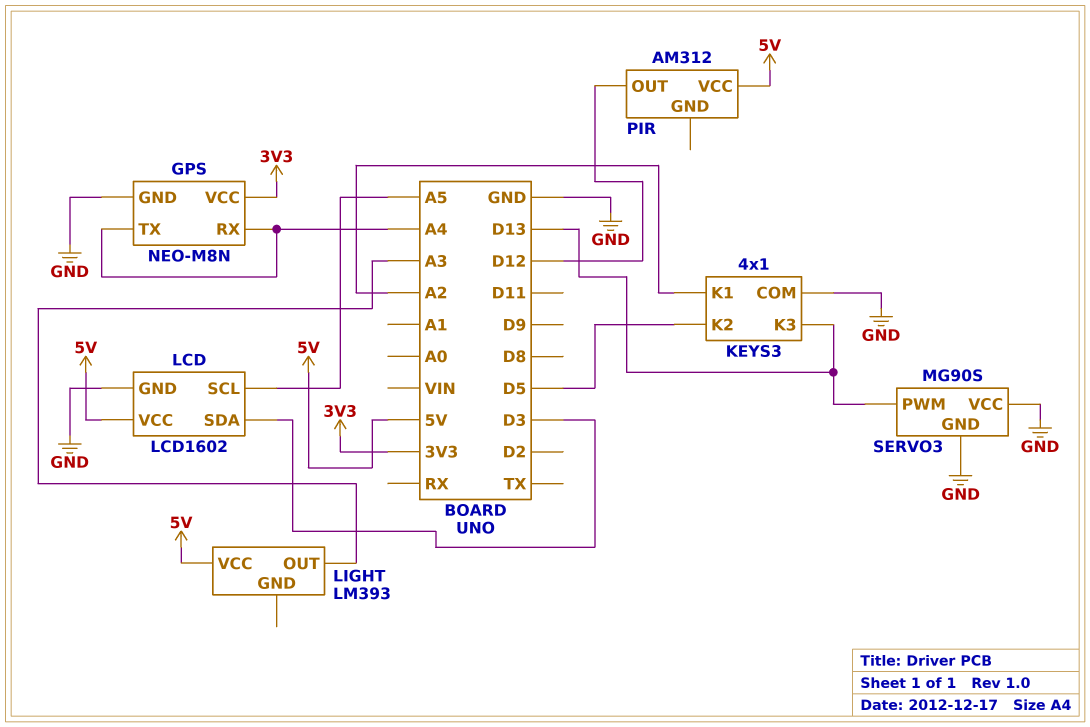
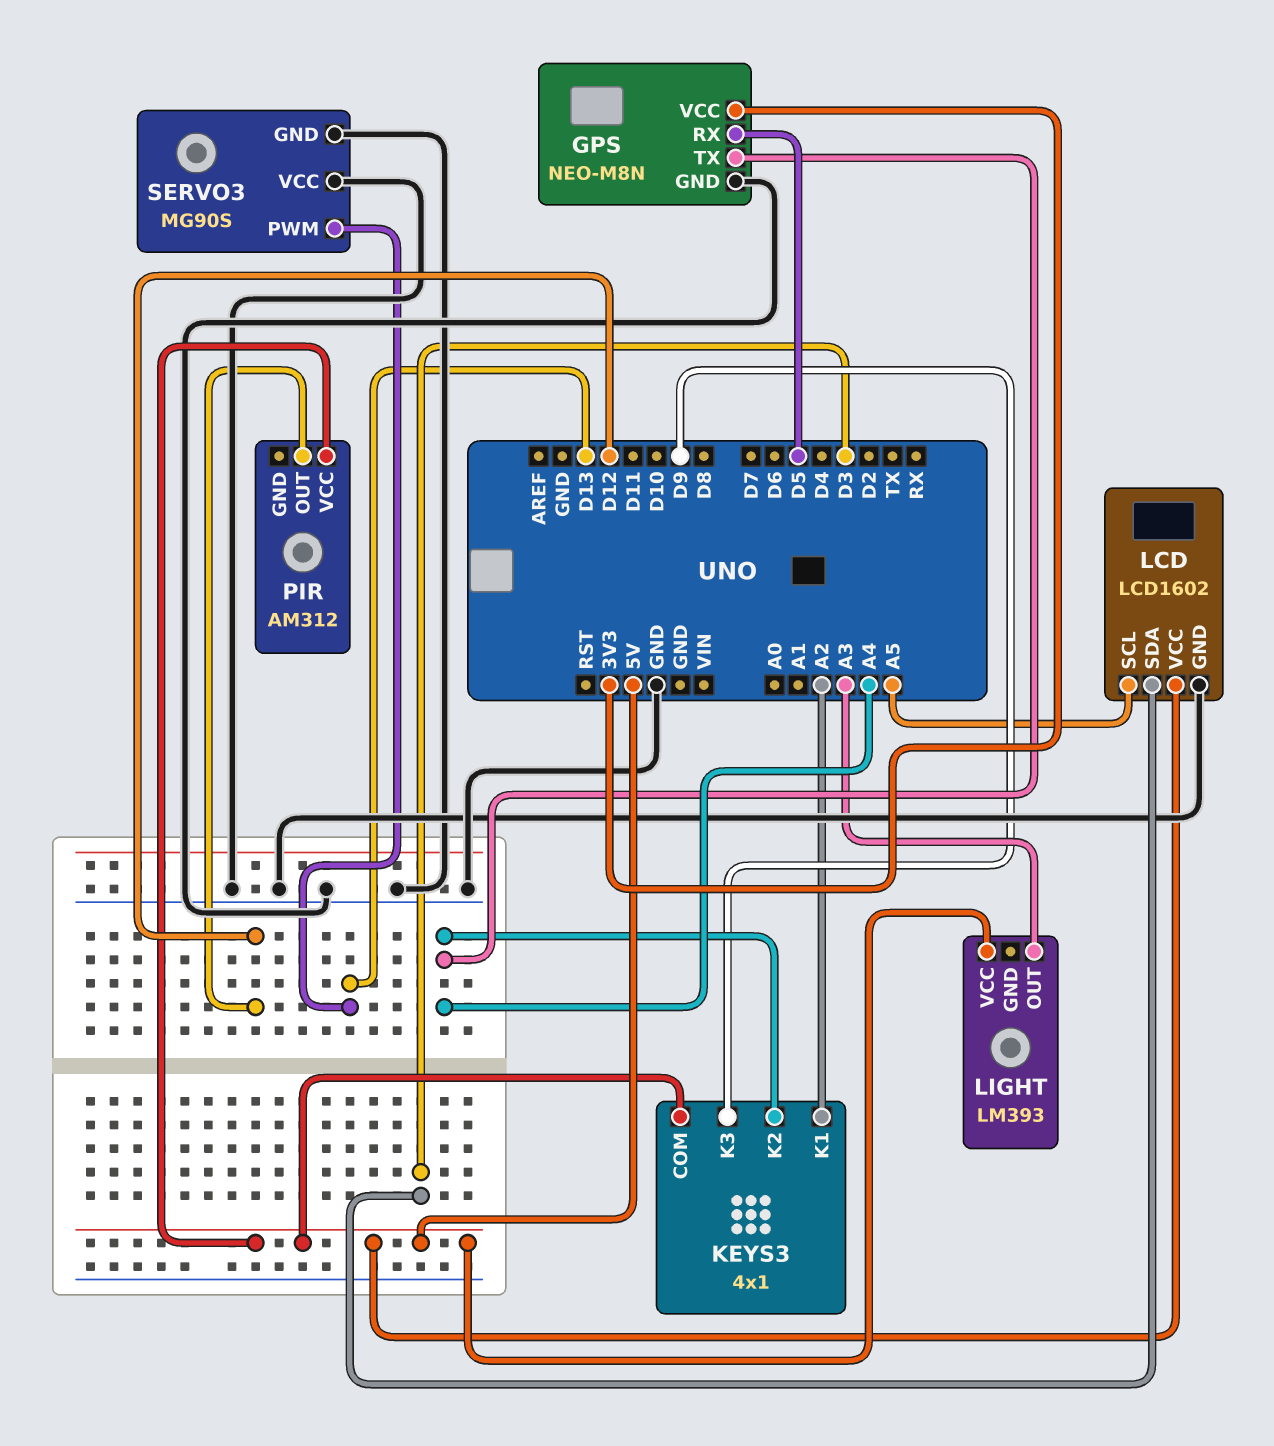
GPS pin RX: A4 -> D5
KEYS3 pin COM: GND -> 5V
KEYS3 pin K2: D5 -> A4
KEYS3 pin K3: D13 -> D9

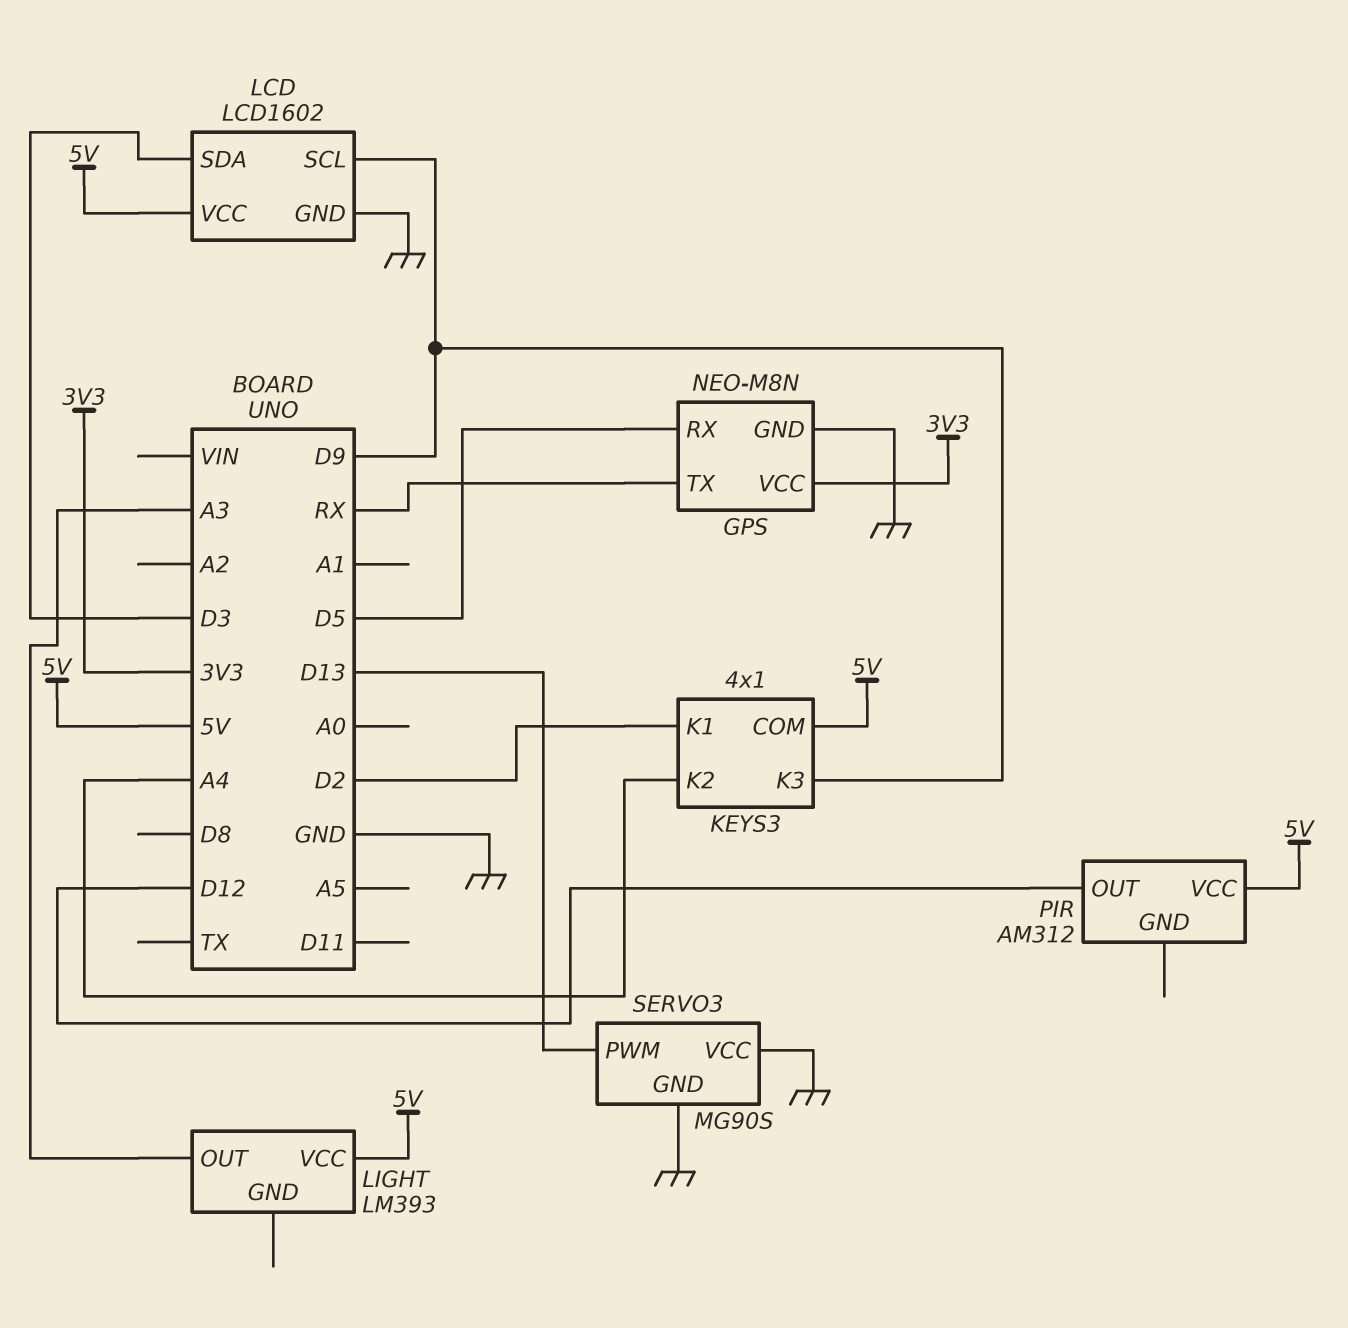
GPS pin TX: A4 -> RX
KEYS3 pin K1: A2 -> D2
LCD pin SCL: A5 -> D9

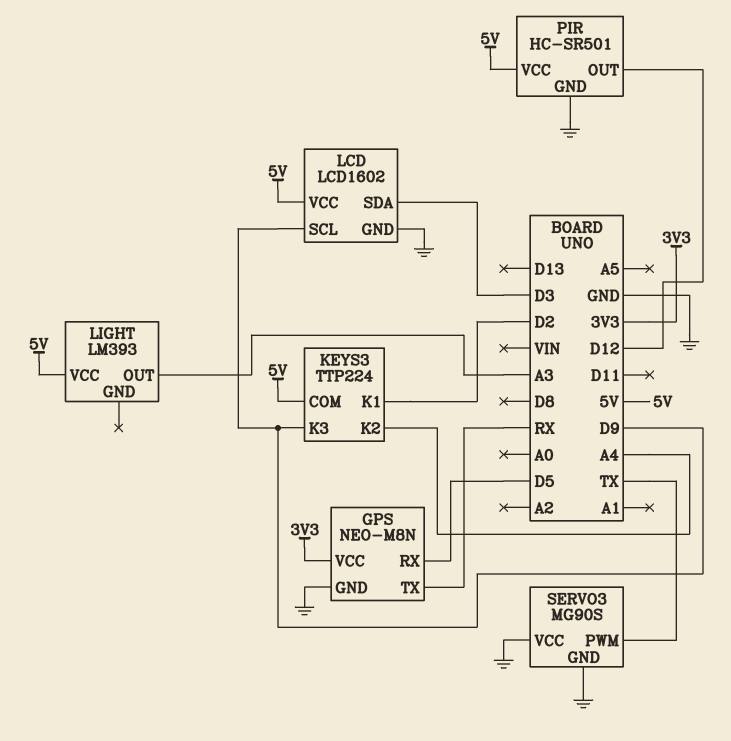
KEYS3: 4x1 -> TTP224
PIR: AM312 -> HC-SR501
PIR pin GND: none -> GND
SERVO3 pin PWM: D13 -> TX

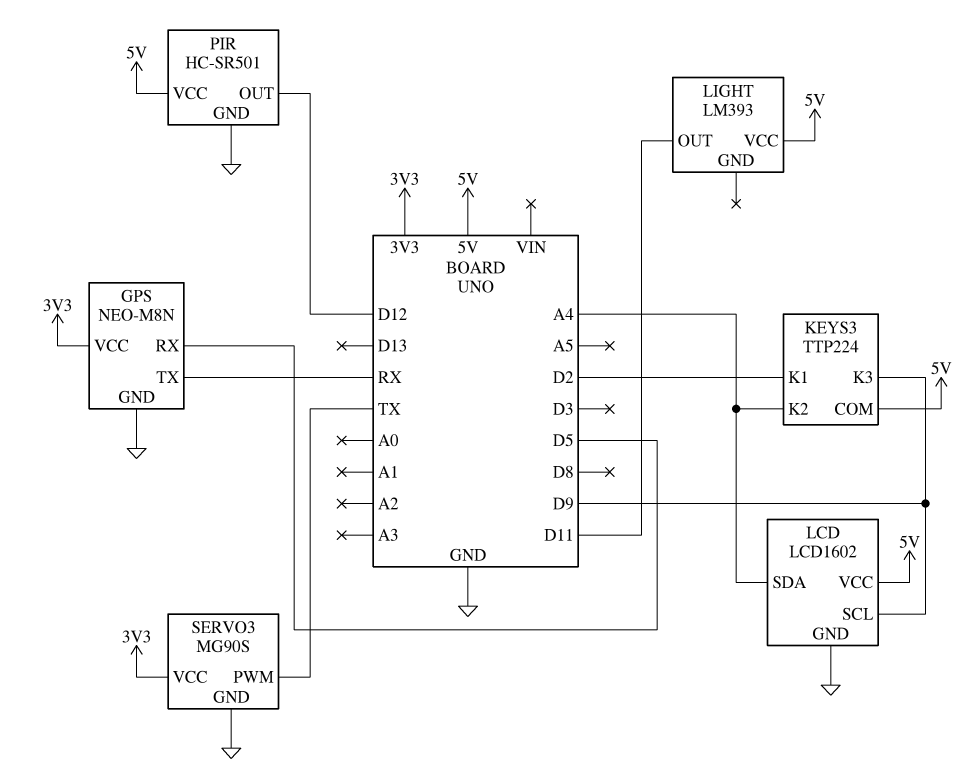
LCD pin SDA: D3 -> A4
LIGHT pin OUT: A3 -> D11
SERVO3 pin VCC: GND -> 3V3

